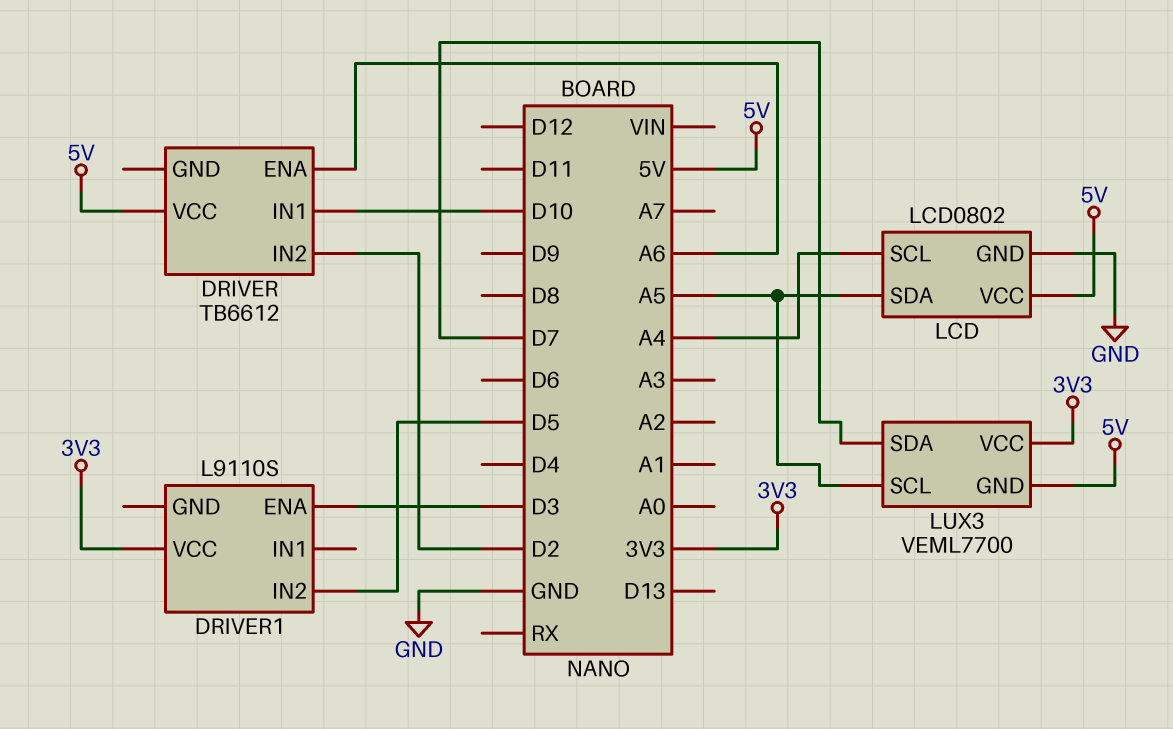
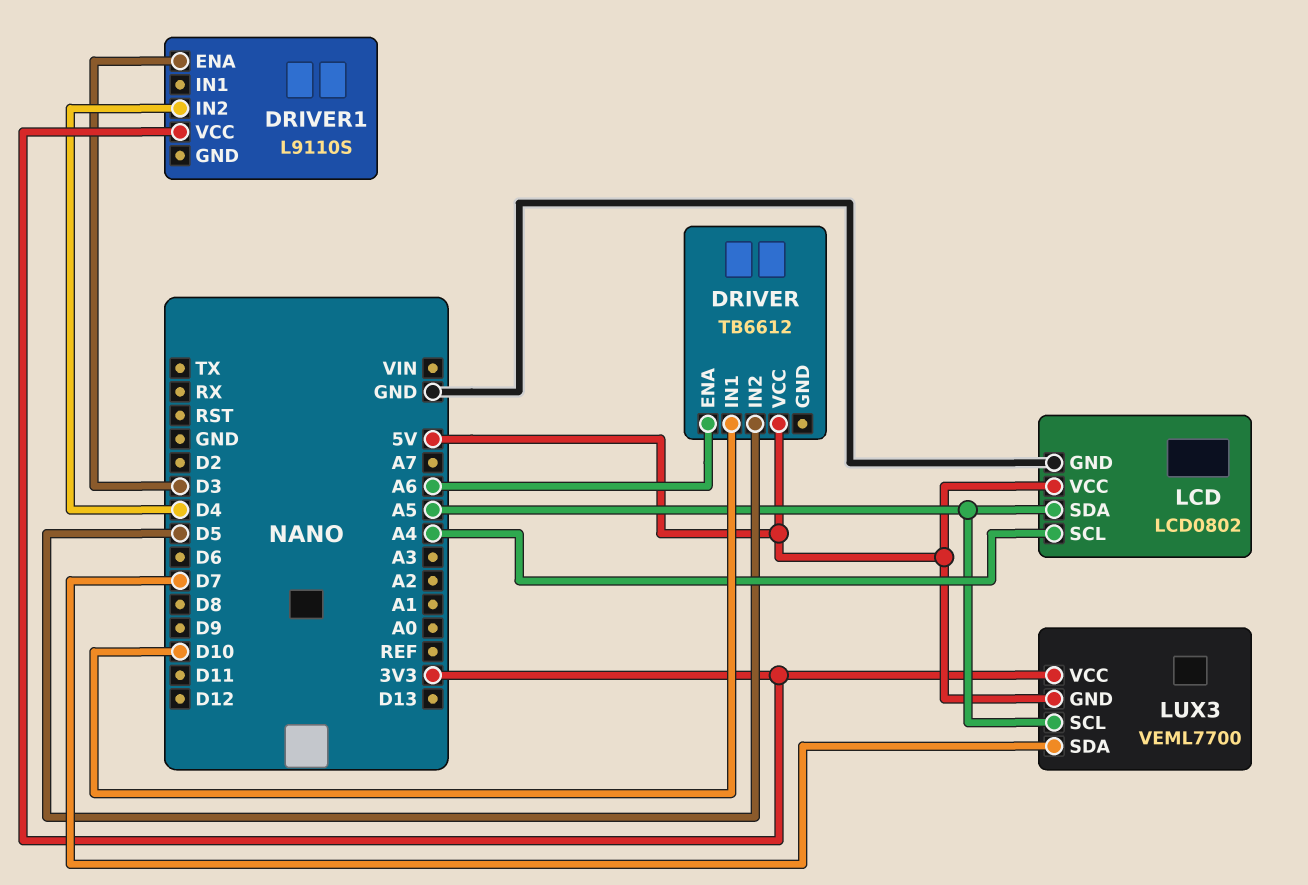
DRIVER pin IN2: D2 -> D5
DRIVER1 pin IN2: D5 -> D4

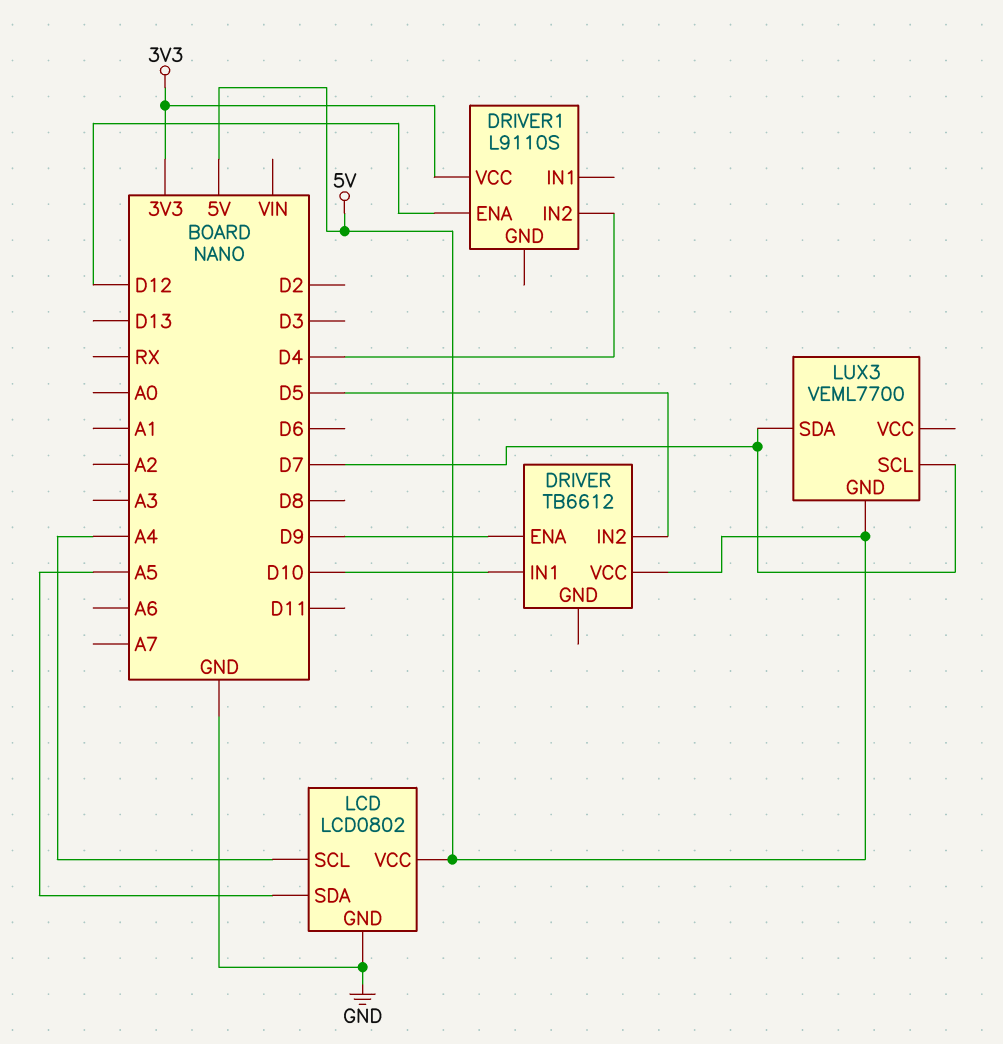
DRIVER pin ENA: A6 -> D9
DRIVER1 pin ENA: D3 -> D12
LUX3 pin SCL: A5 -> D7
LUX3 pin VCC: 3V3 -> none

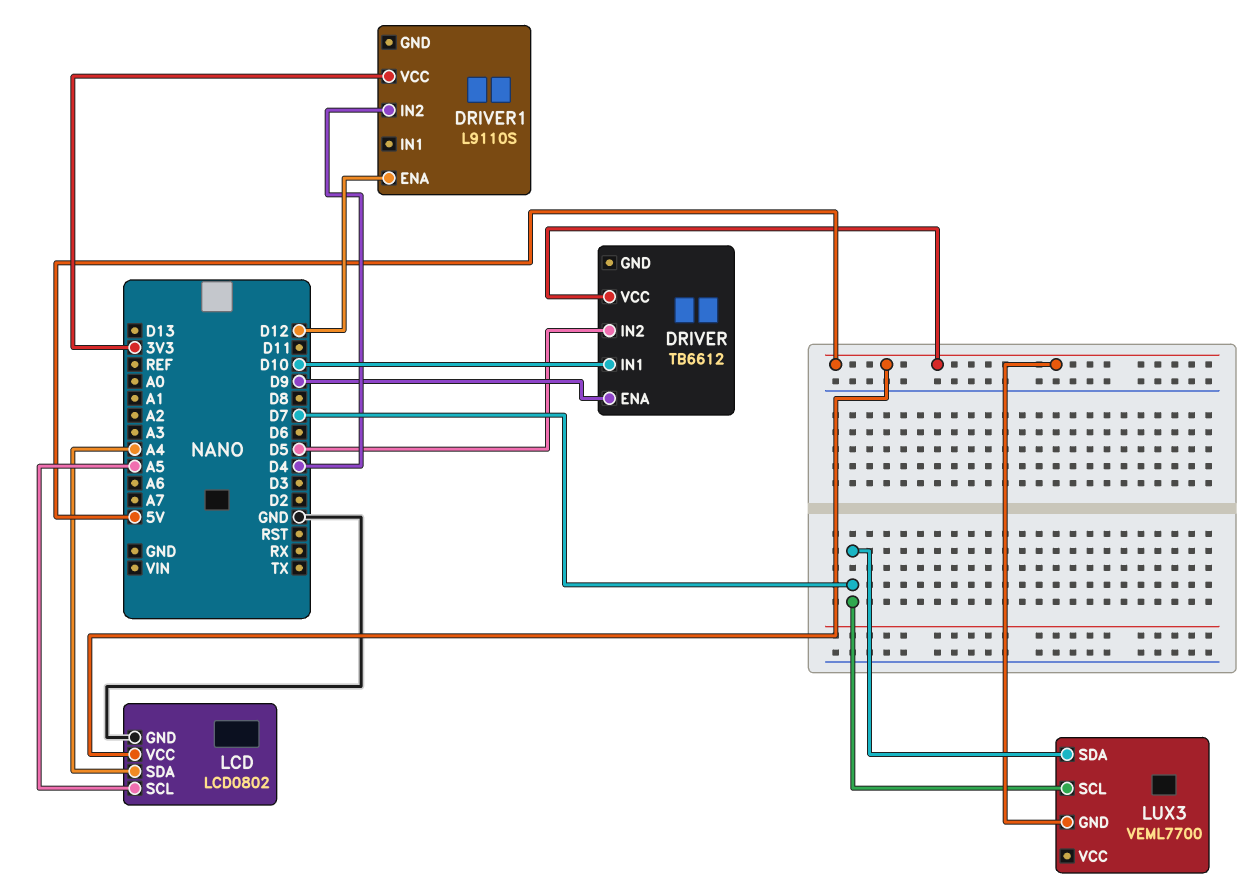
LCD pin SCL: A4 -> A5
LCD pin SDA: A5 -> A4

